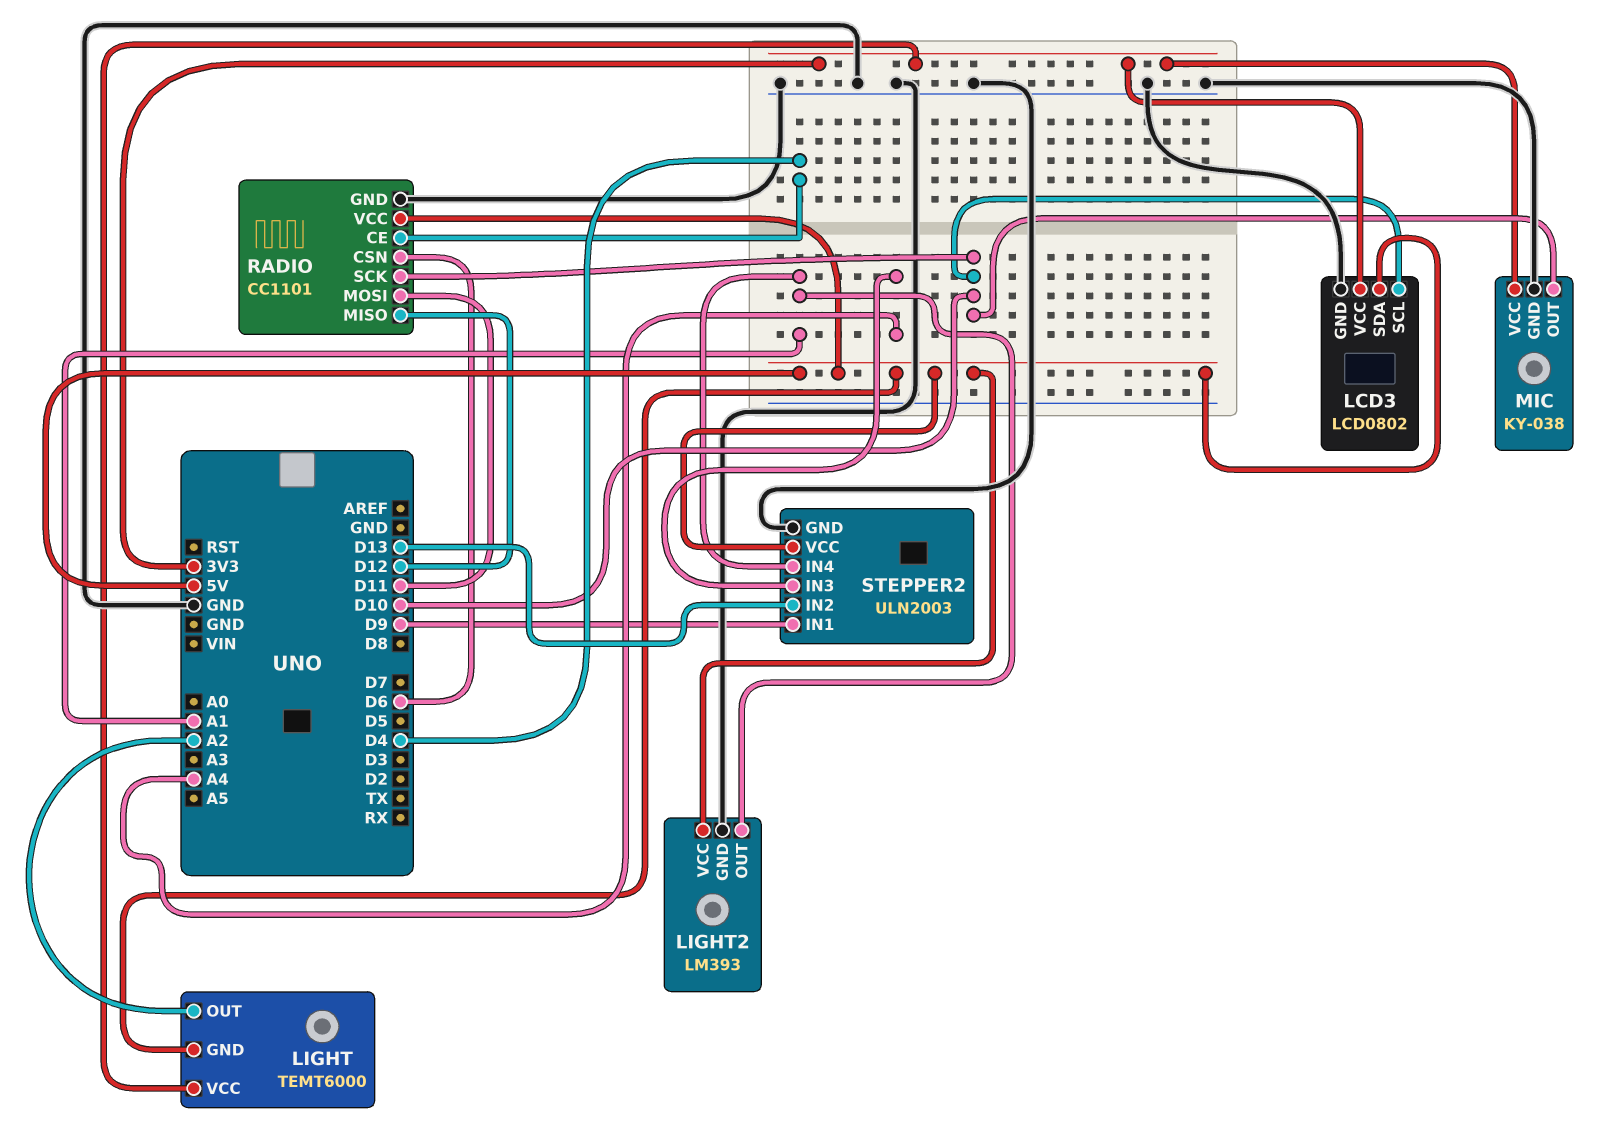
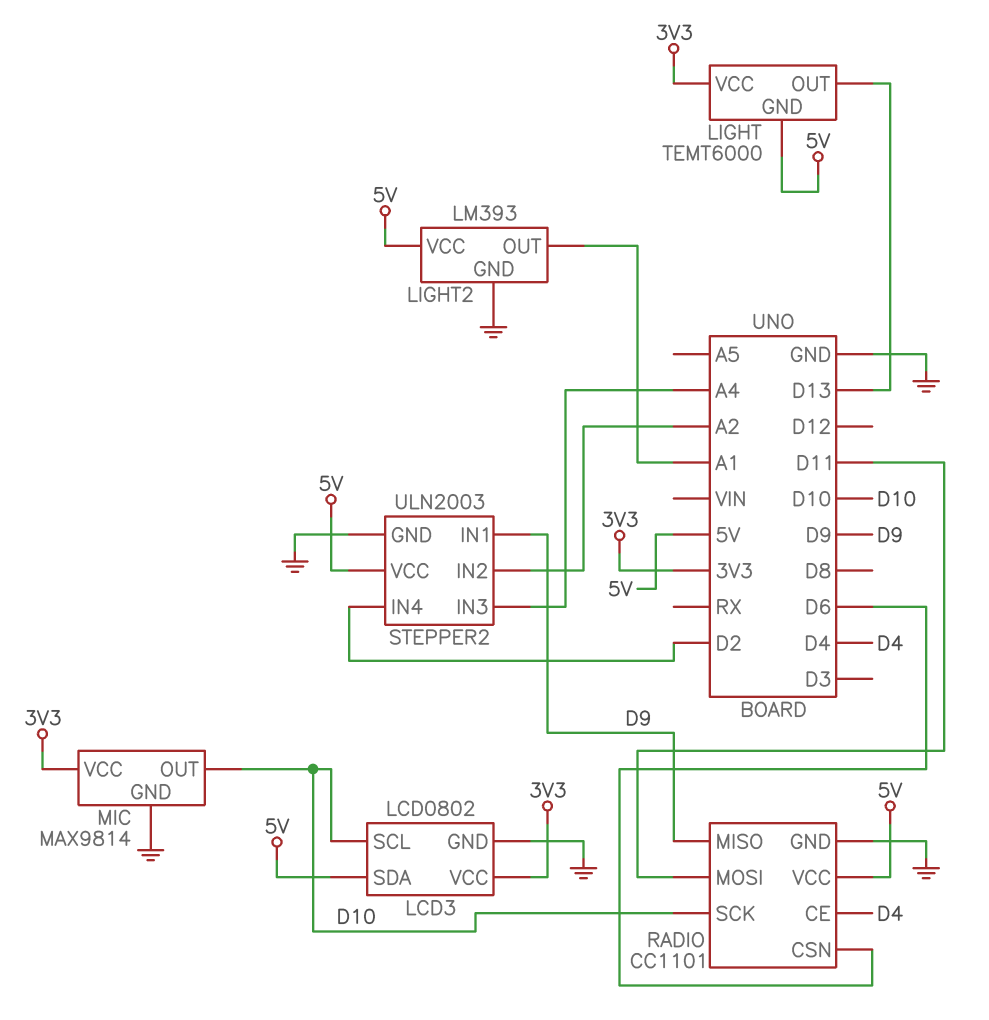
LIGHT pin OUT: A2 -> D13
MIC: KY-038 -> MAX9814
RADIO pin MISO: D12 -> D9
STEPPER2 pin IN2: D13 -> A2
STEPPER2 pin IN4: A1 -> D2

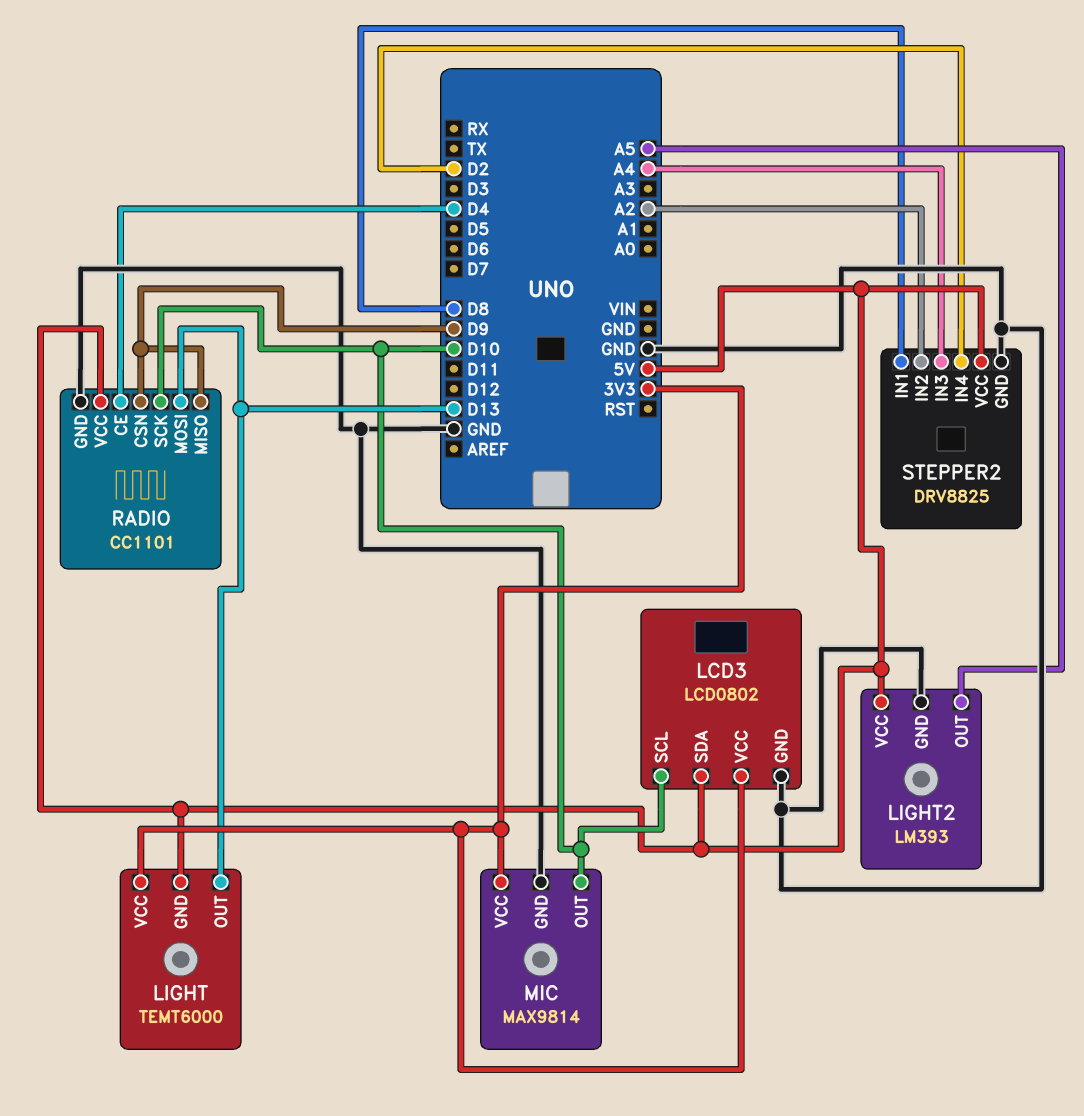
LIGHT2 pin OUT: A1 -> A5
RADIO pin CSN: D6 -> D9
RADIO pin MOSI: D11 -> D13
STEPPER2: ULN2003 -> DRV8825
STEPPER2 pin IN1: D9 -> D8

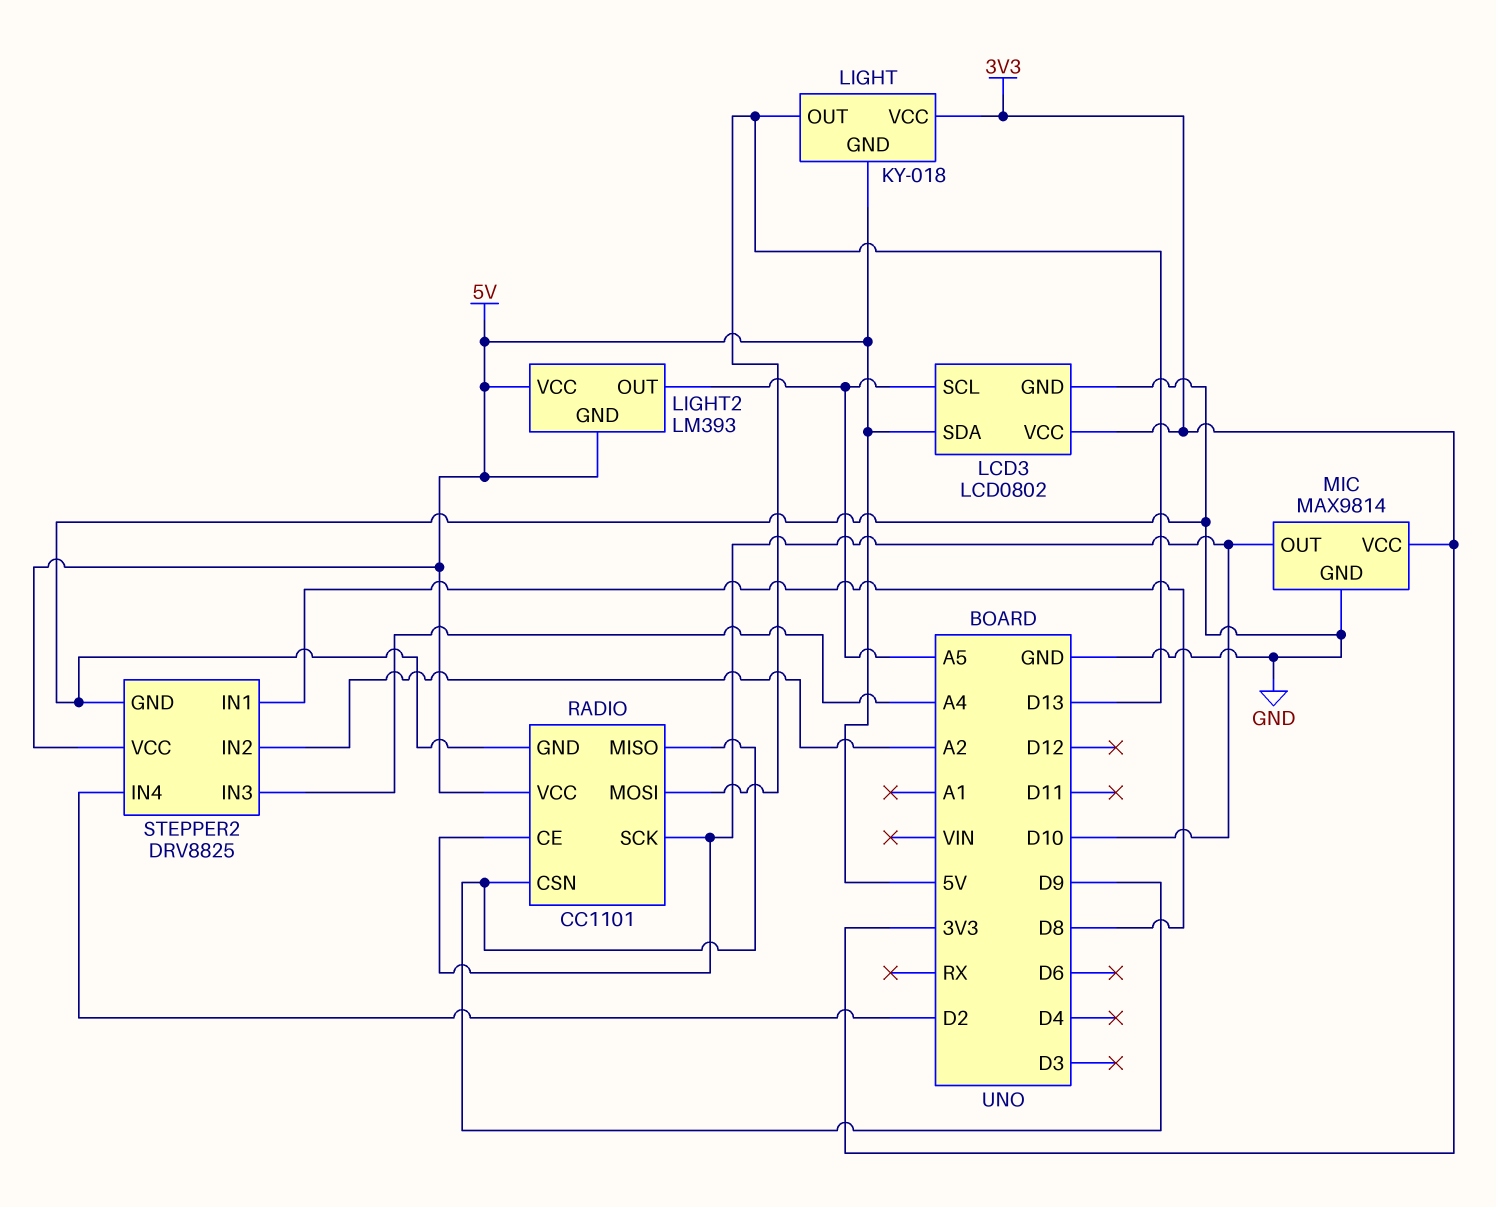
LCD3 pin SCL: D10 -> A5
LIGHT: TEMT6000 -> KY-018
LIGHT2 pin GND: GND -> 5V
RADIO pin CE: D4 -> D10

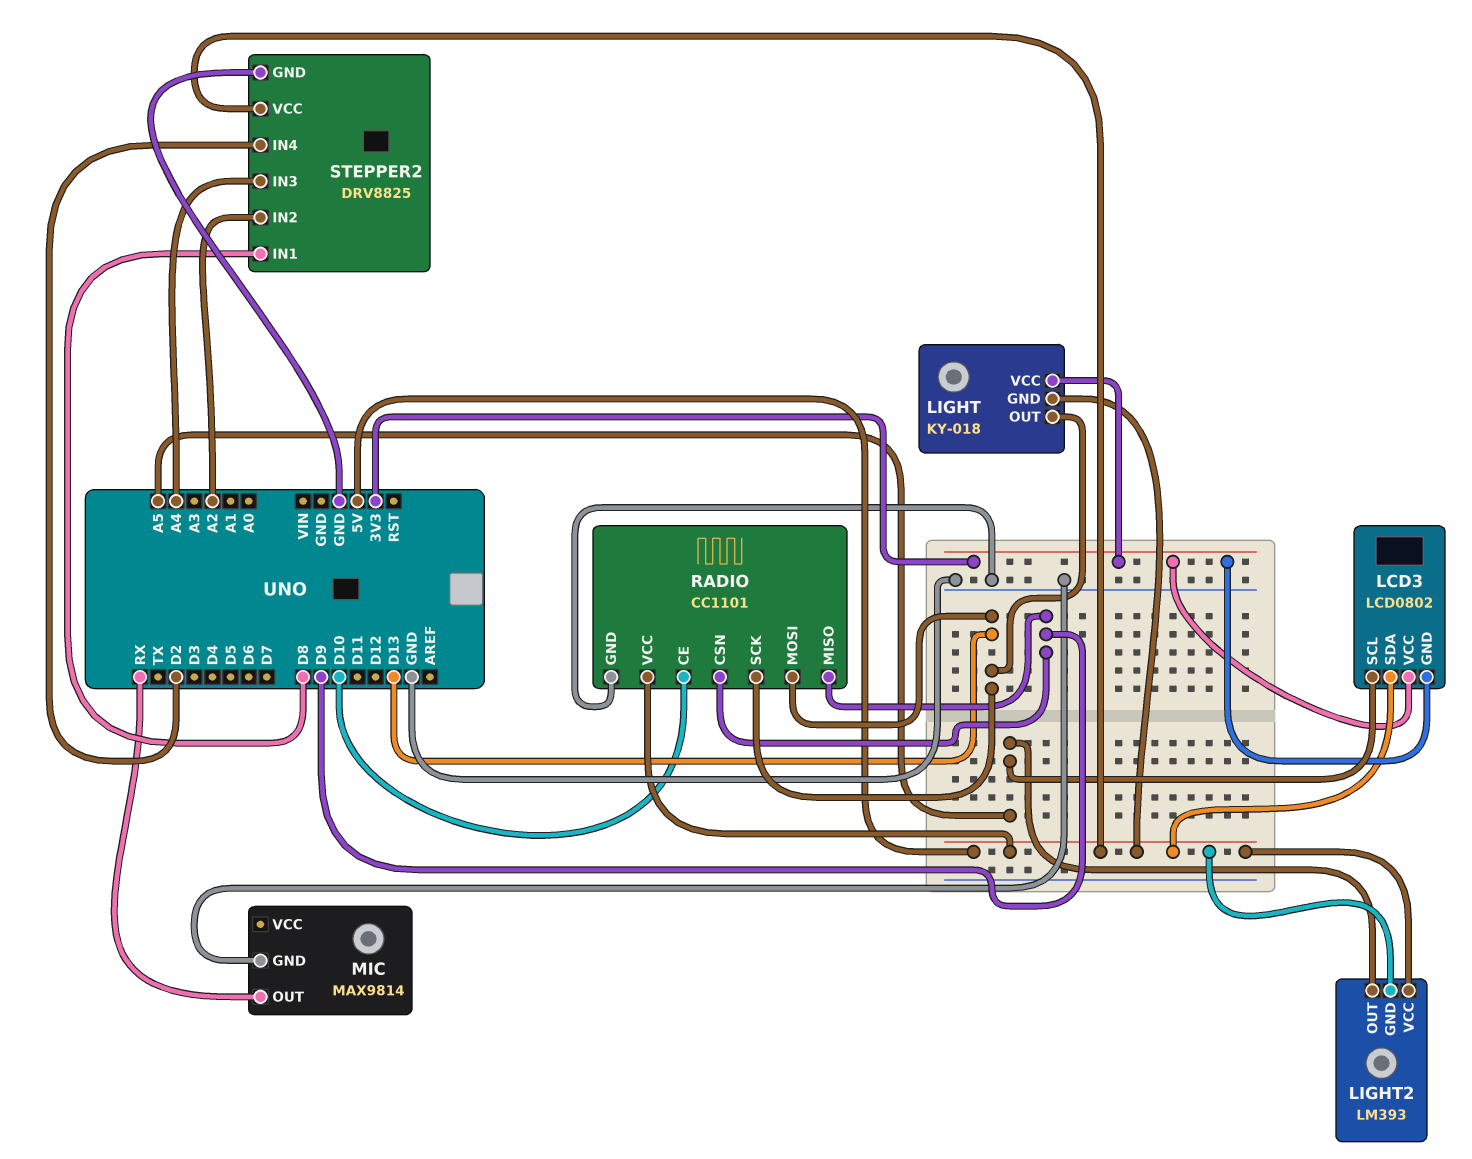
LCD3 pin GND: GND -> 3V3
MIC pin OUT: D10 -> RX
MIC pin VCC: 3V3 -> none
RADIO pin SCK: D10 -> D13

